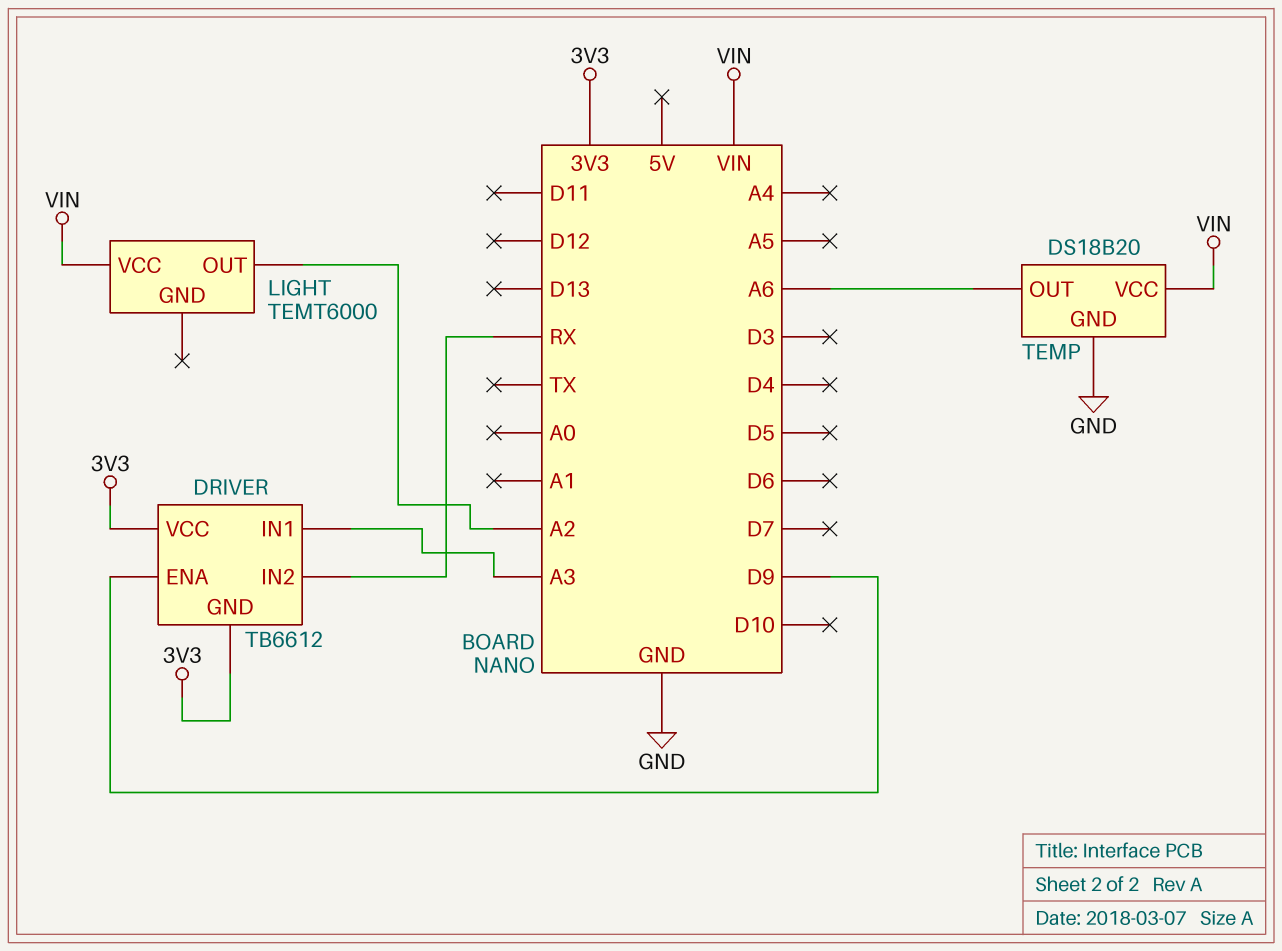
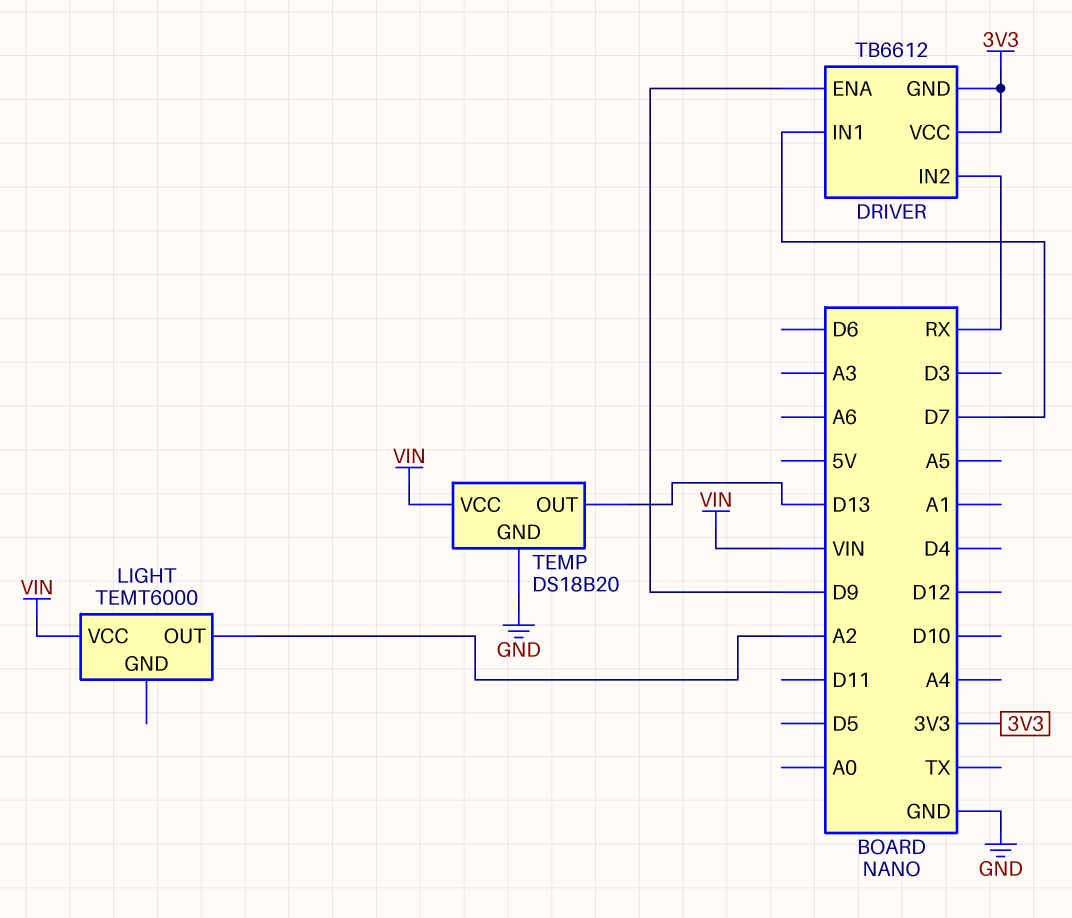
DRIVER pin IN1: A3 -> D7
TEMP pin OUT: A6 -> D13

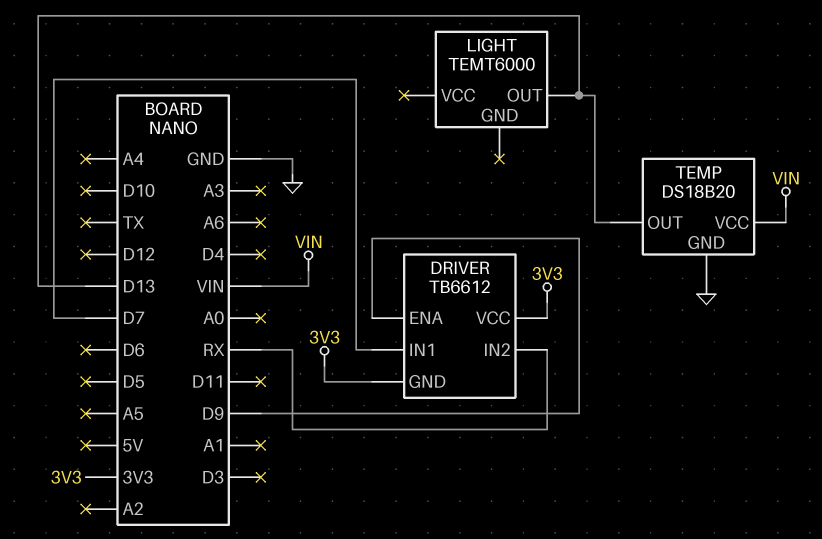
LIGHT pin OUT: A2 -> D13
LIGHT pin VCC: VIN -> none

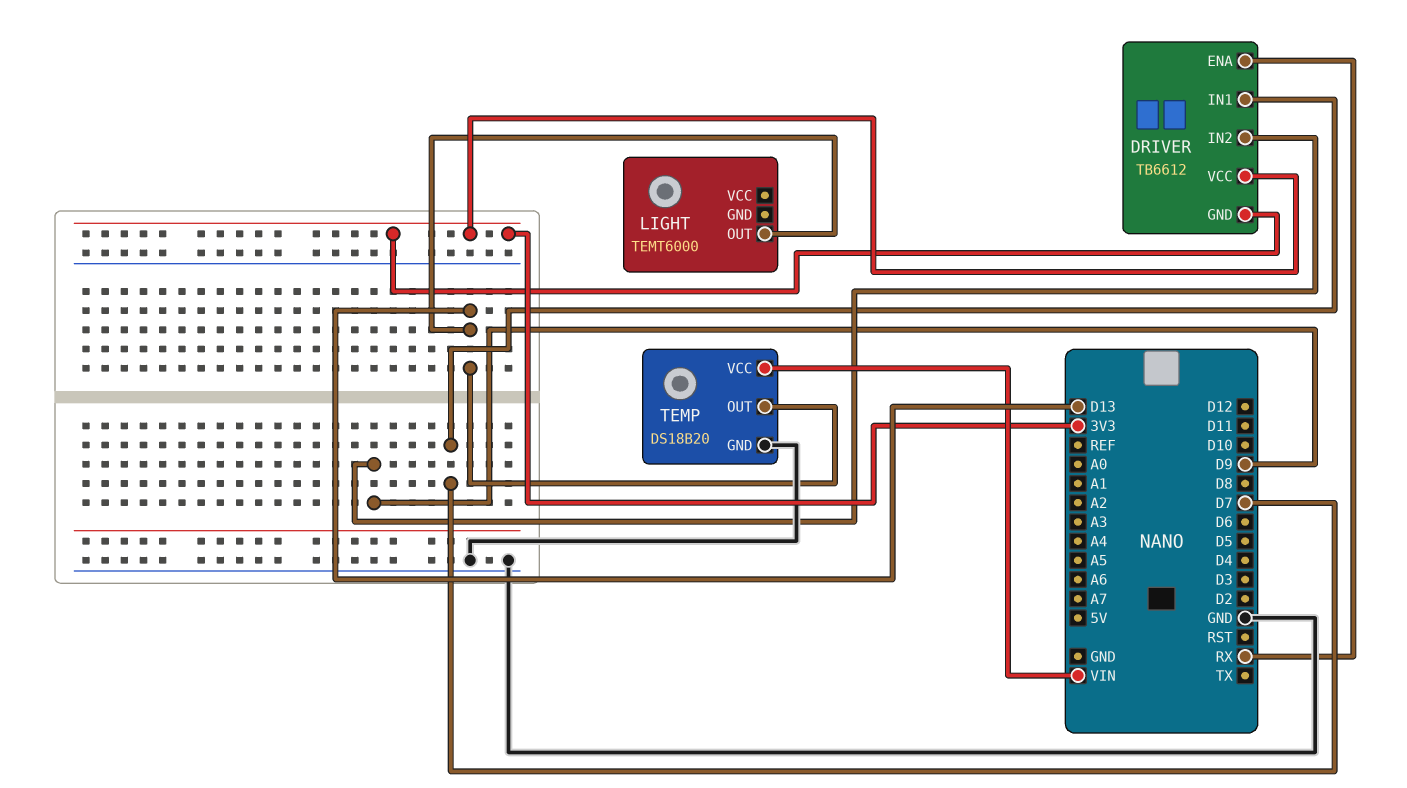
DRIVER pin ENA: D9 -> RX
DRIVER pin IN2: RX -> D9

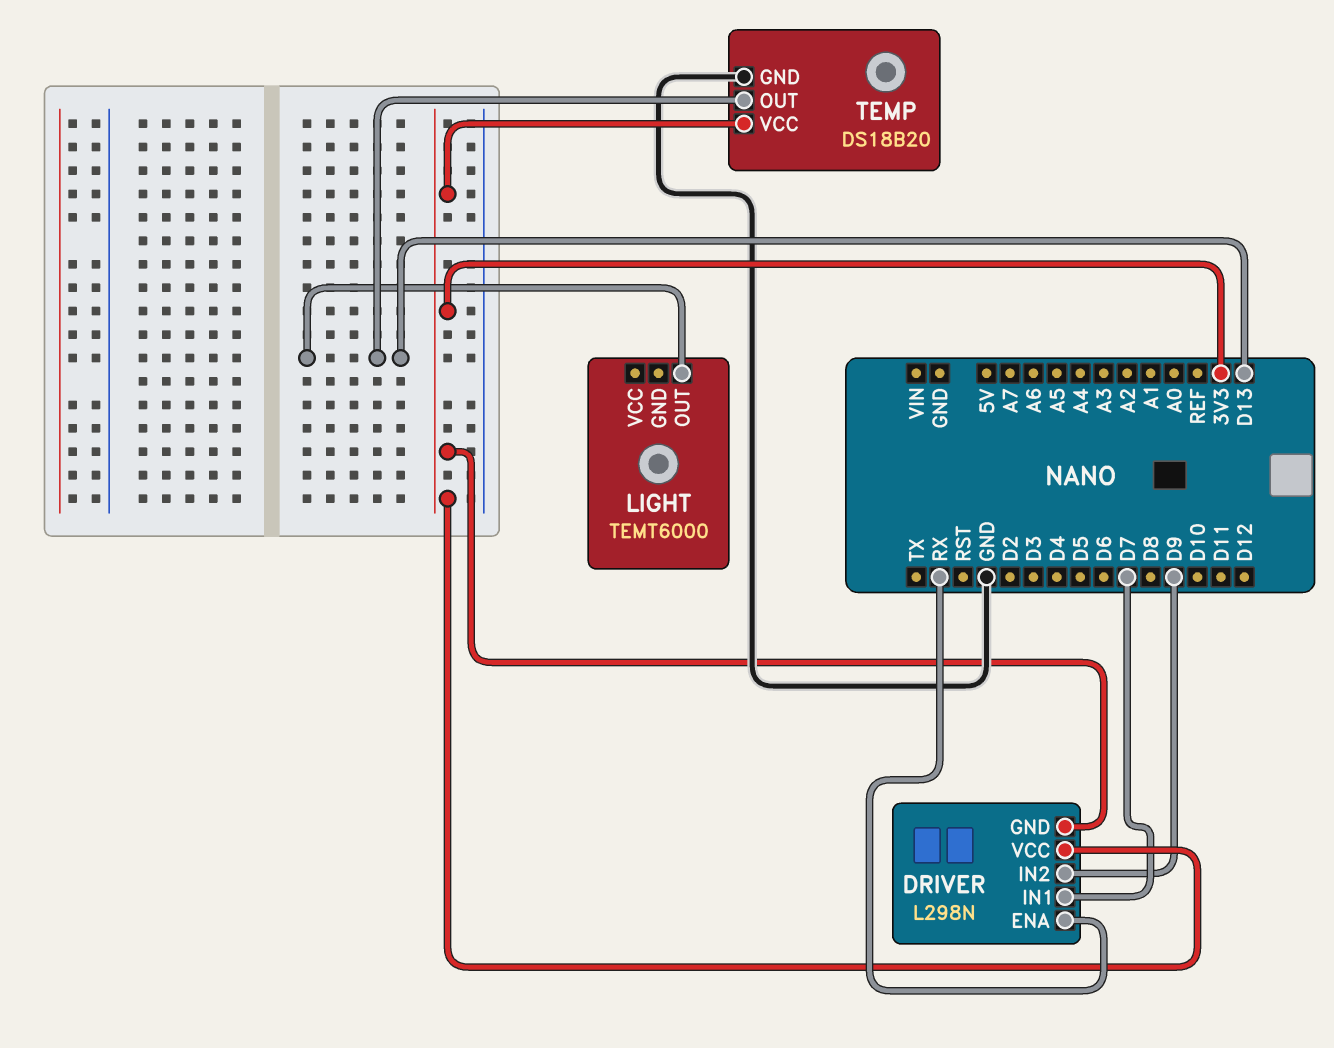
DRIVER: TB6612 -> L298N
TEMP pin VCC: VIN -> 3V3

